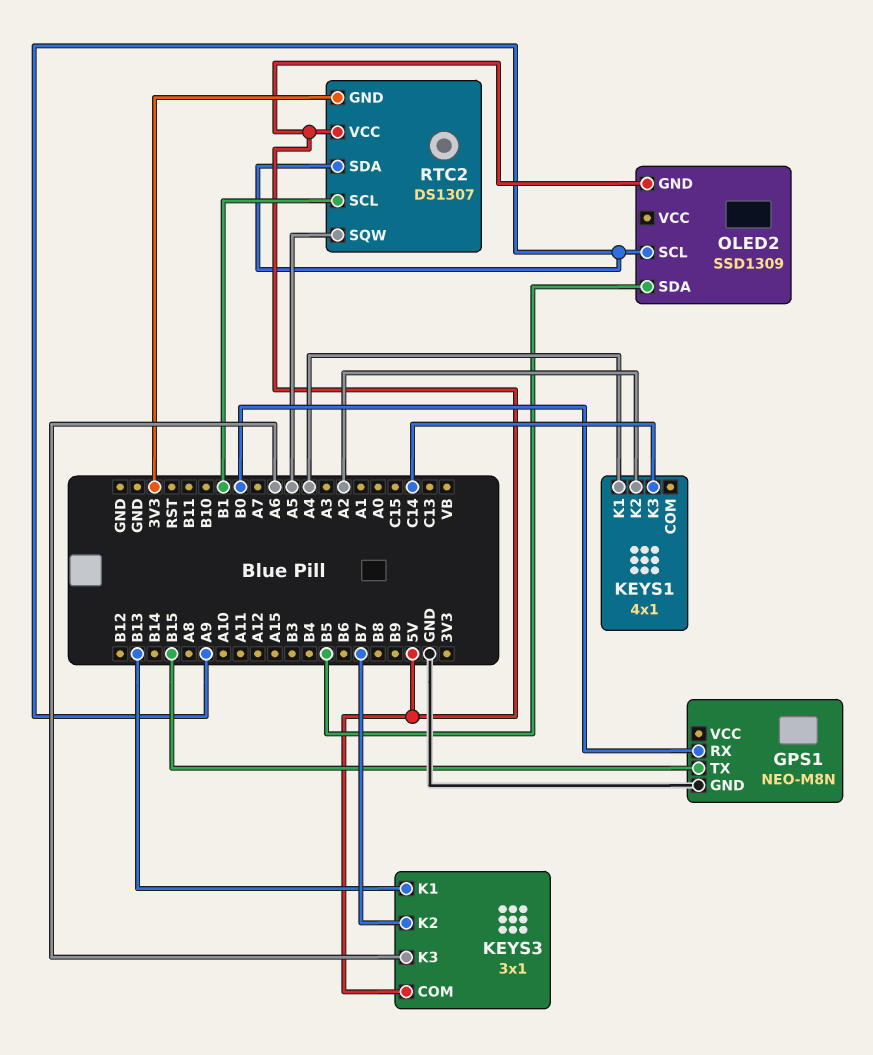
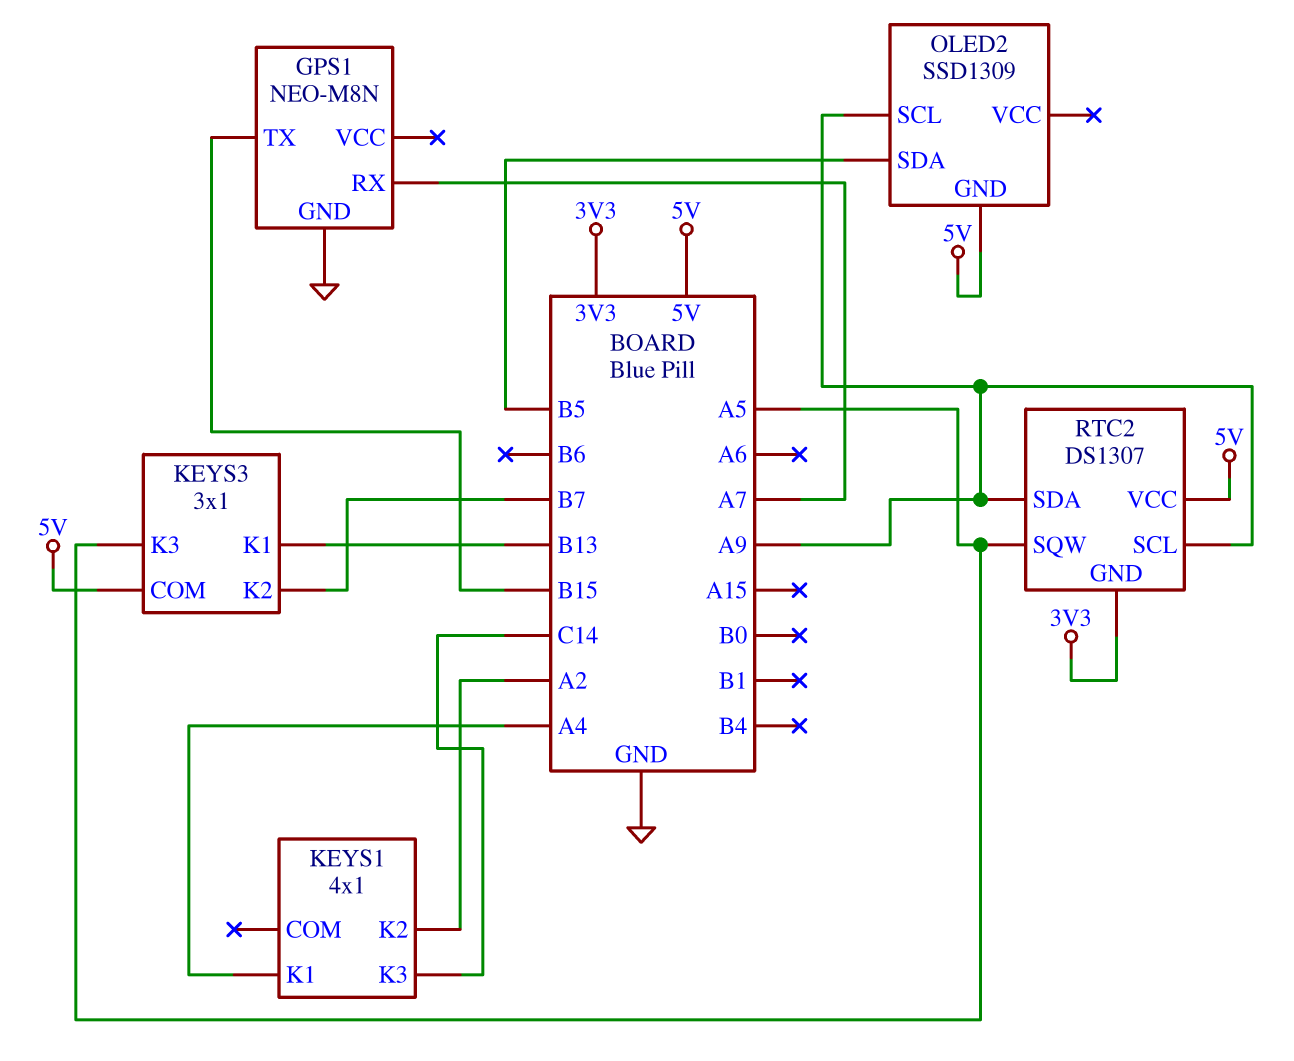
GPS1 pin RX: B0 -> A7
KEYS3 pin K3: A6 -> A5
RTC2 pin SCL: B1 -> A9

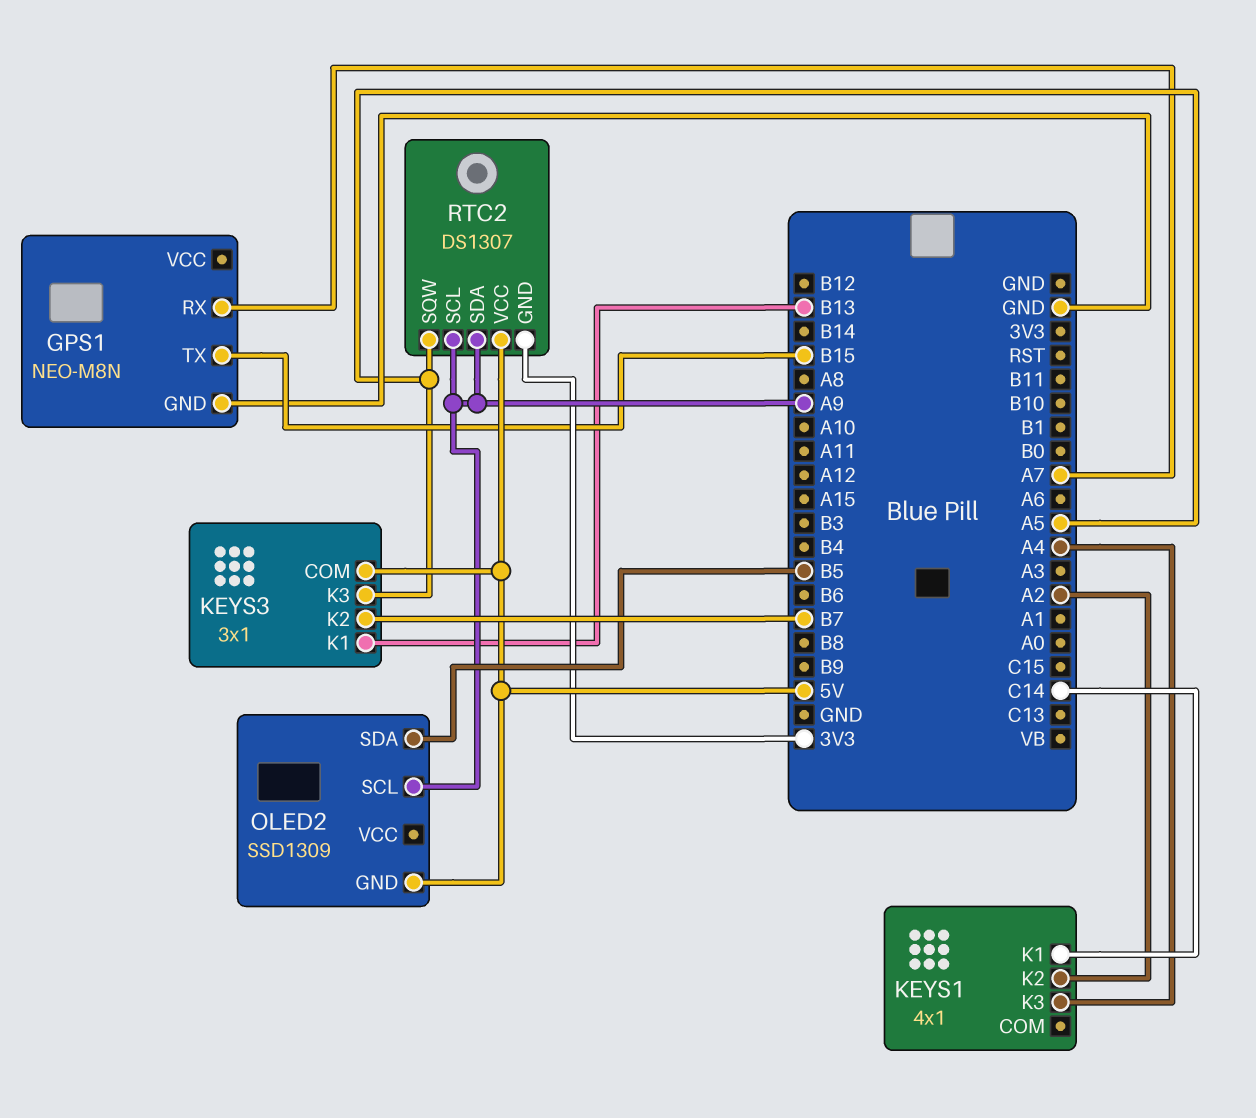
KEYS1 pin K1: A4 -> C14
KEYS1 pin K3: C14 -> A4

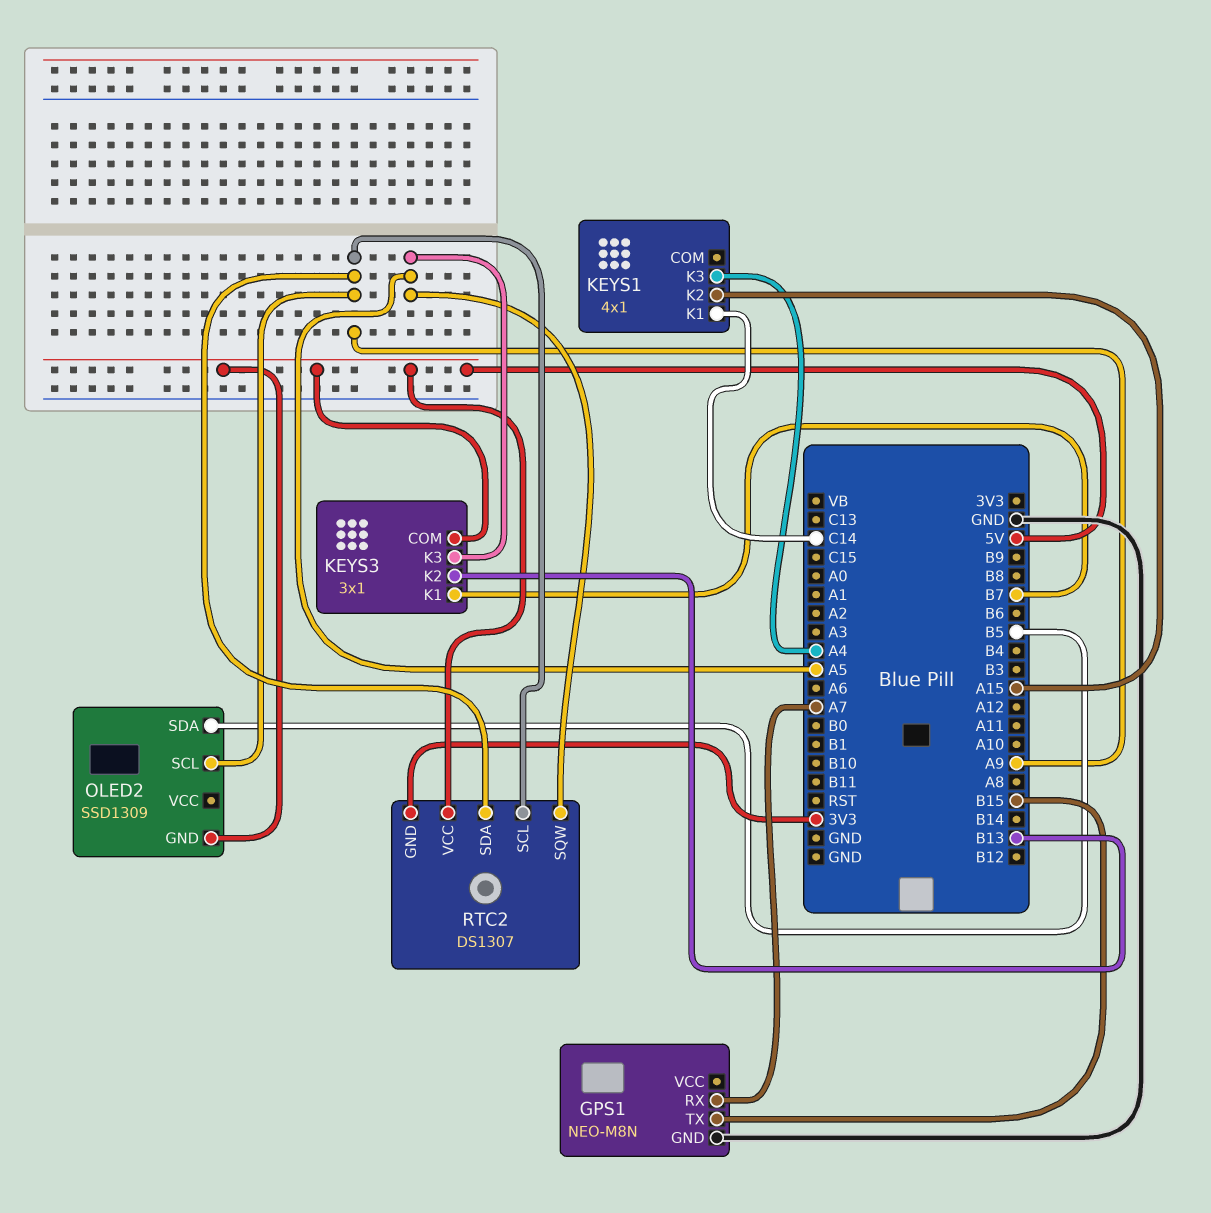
KEYS1 pin K2: A2 -> A15
KEYS3 pin K1: B13 -> B7
KEYS3 pin K2: B7 -> B13

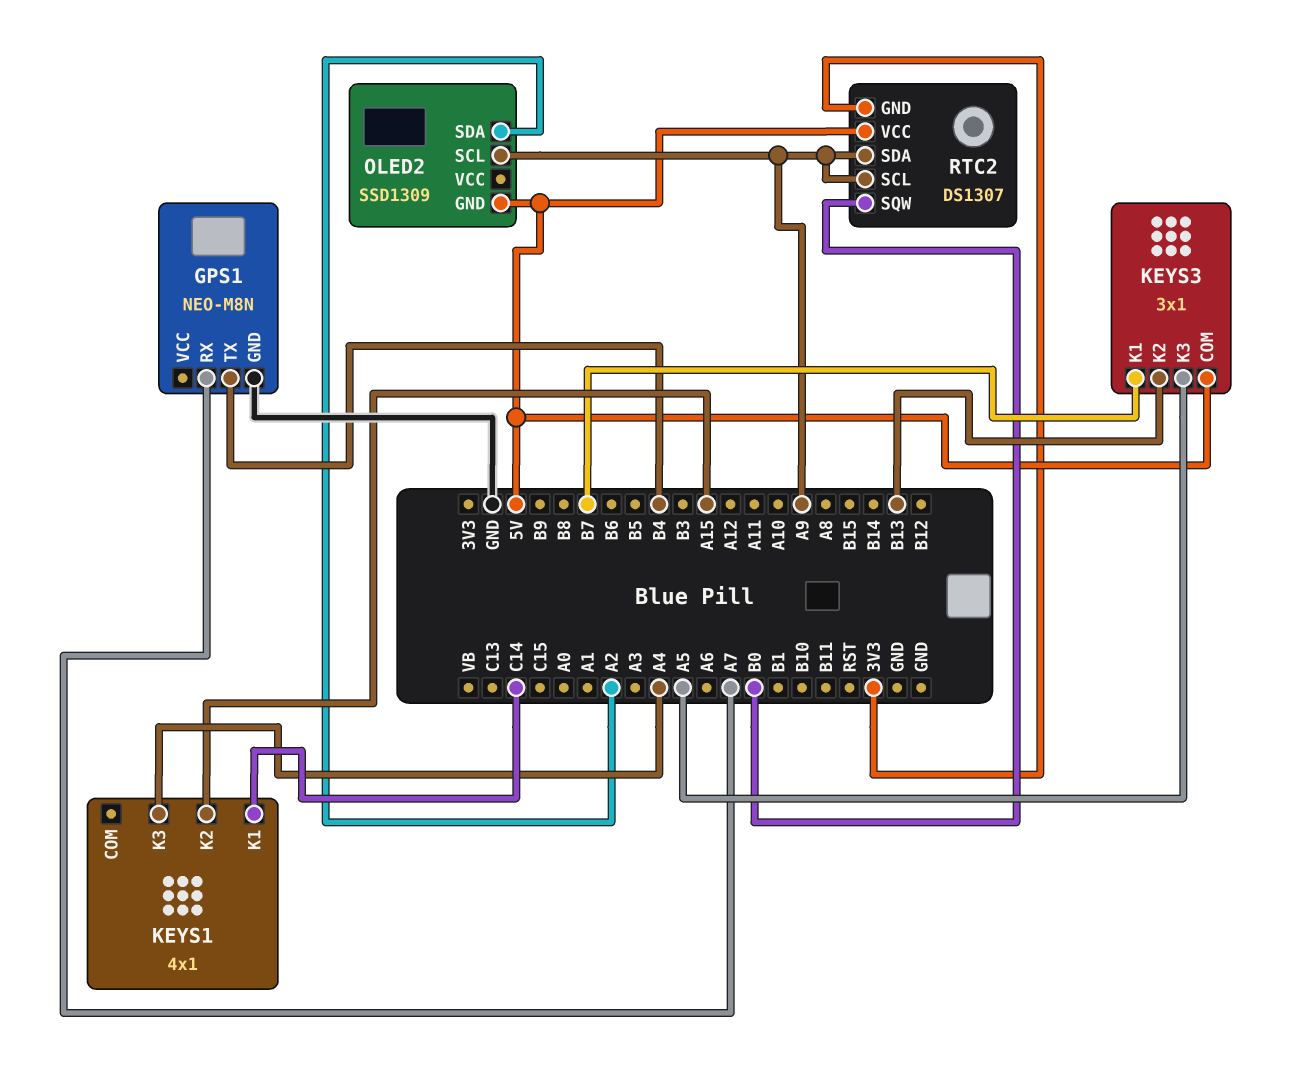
GPS1 pin TX: B15 -> B4
OLED2 pin SDA: B5 -> A2
RTC2 pin SQW: A5 -> B0

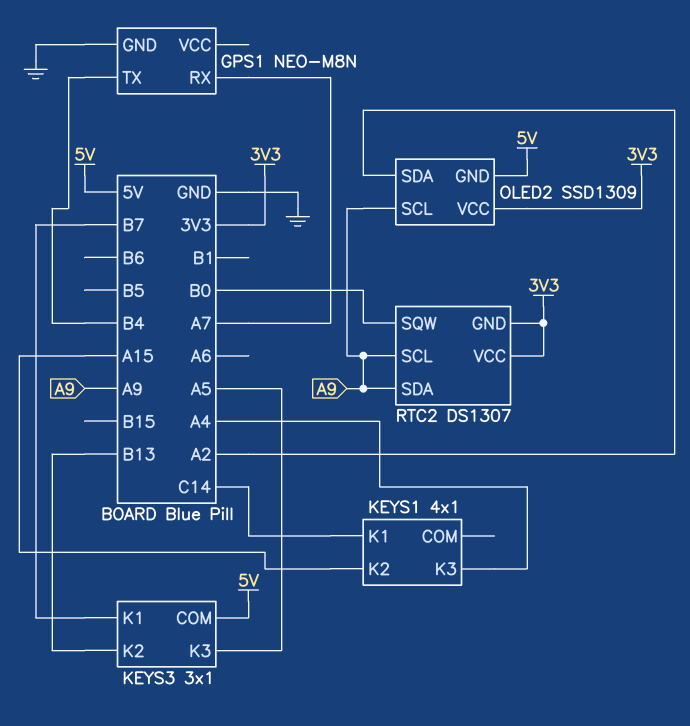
OLED2 pin VCC: none -> 3V3
RTC2 pin VCC: 5V -> 3V3

